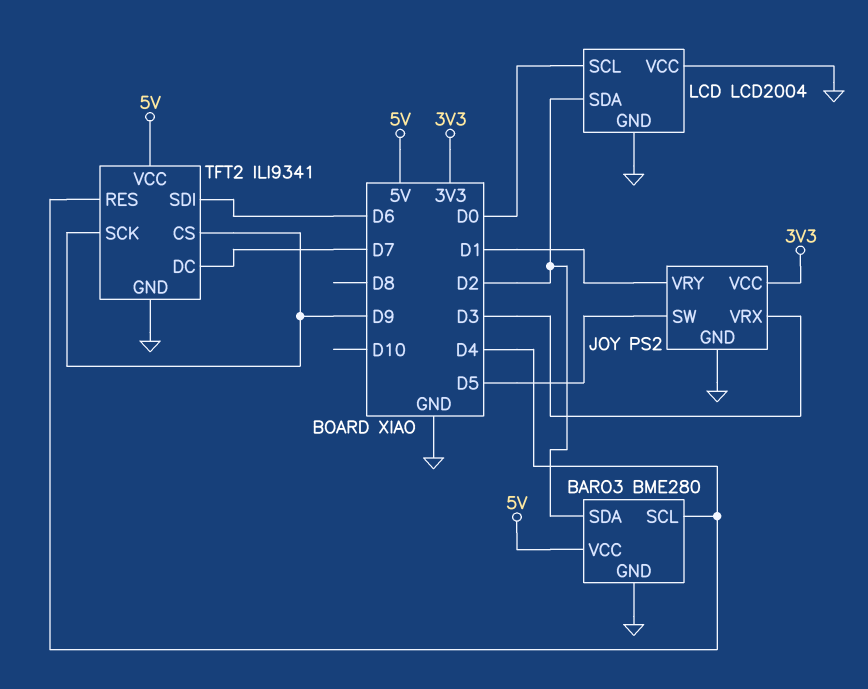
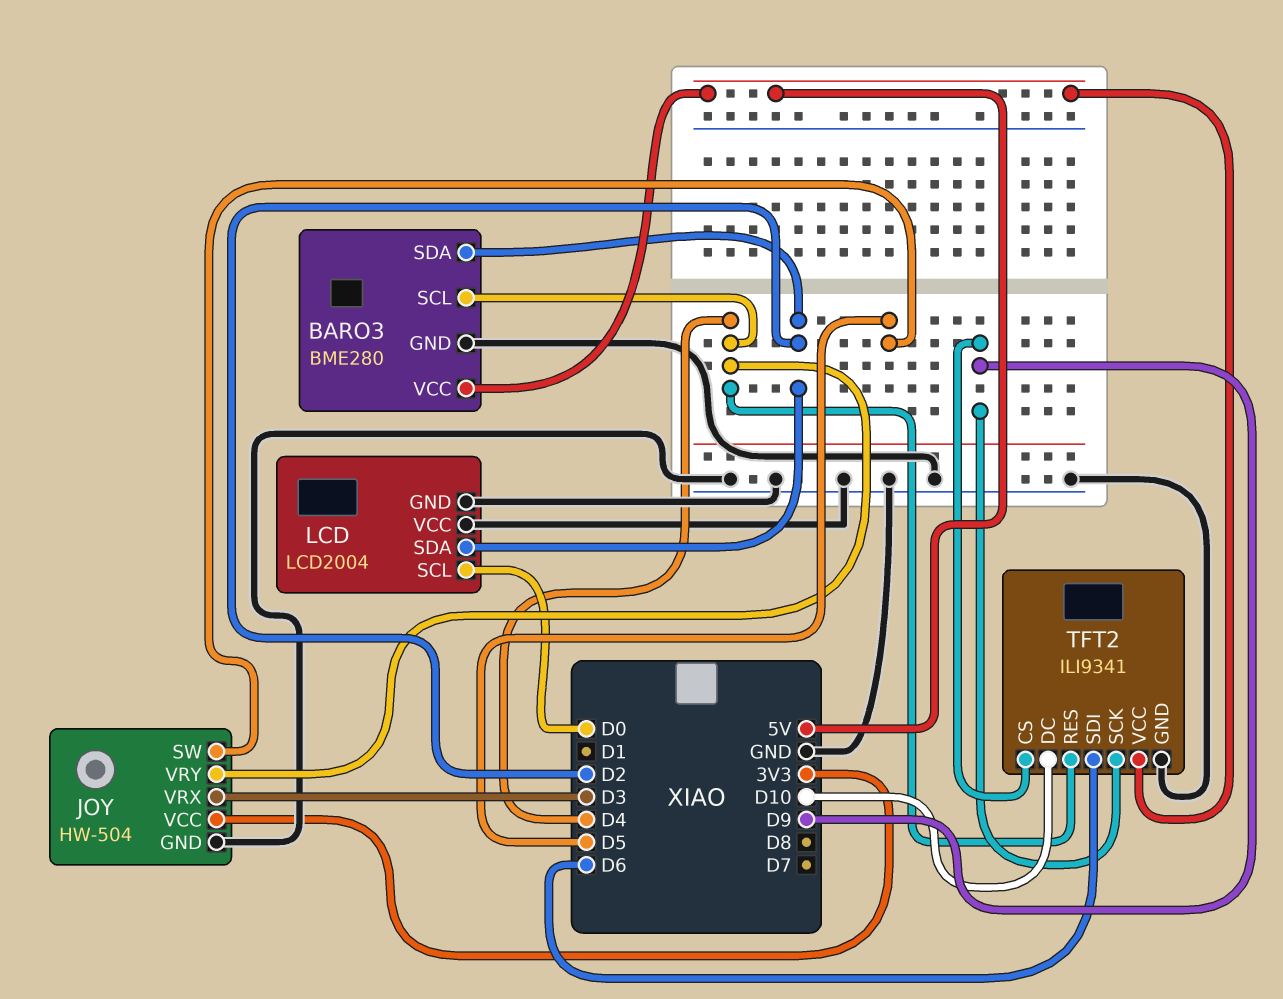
JOY: PS2 -> HW-504
JOY pin VRY: D1 -> D4
TFT2 pin DC: D7 -> D10

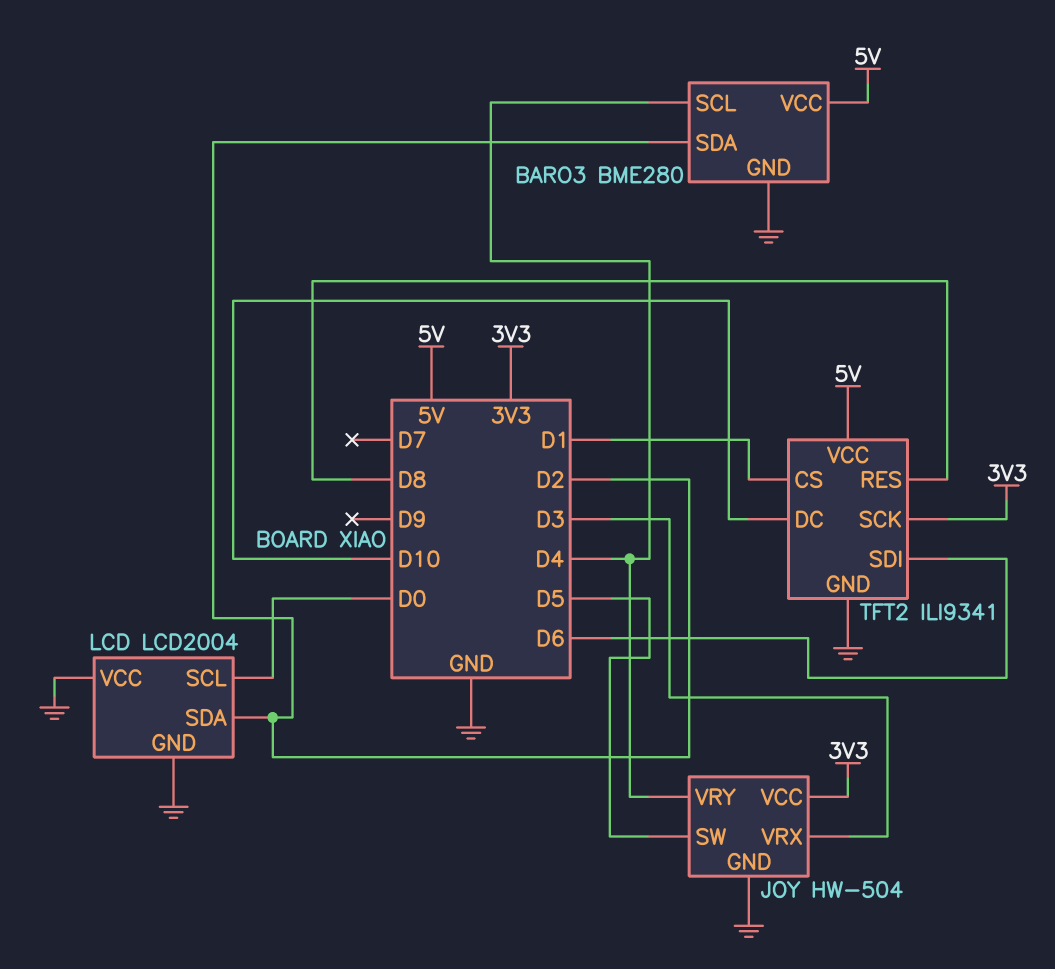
TFT2 pin CS: D9 -> D1
TFT2 pin RES: D4 -> D8
TFT2 pin SCK: D9 -> 3V3

